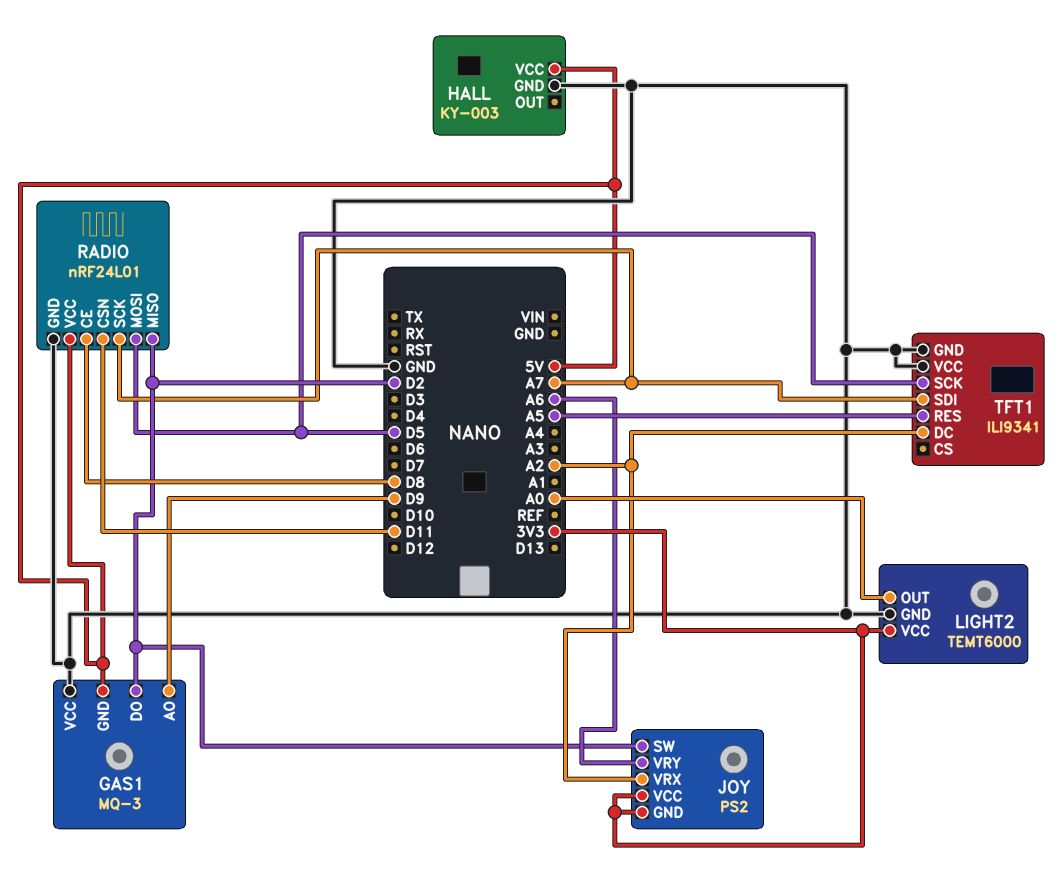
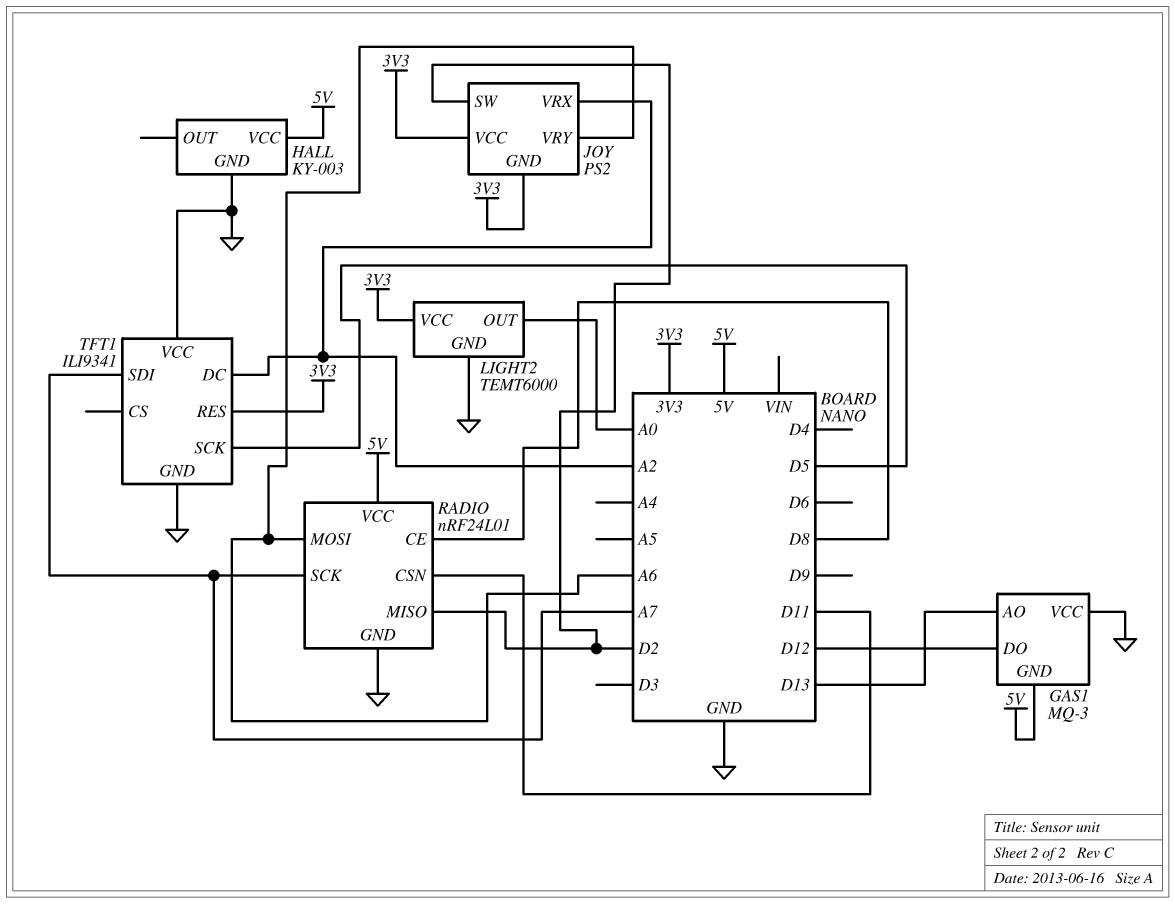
GAS1 pin AO: D9 -> D13
GAS1 pin DO: D2 -> D12
RADIO pin MOSI: D5 -> A6
TFT1 pin RES: A5 -> 3V3

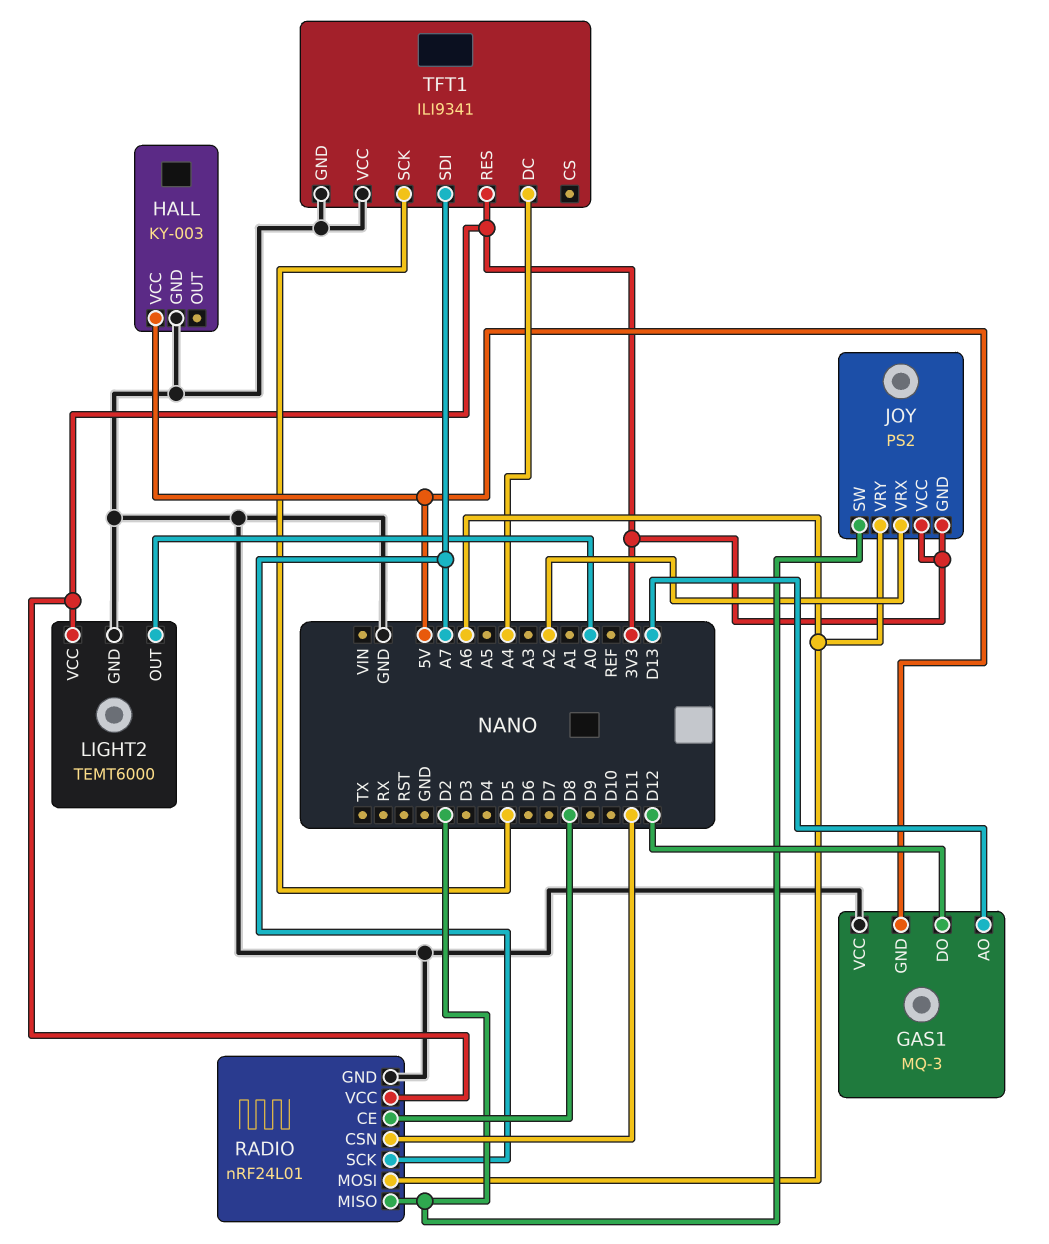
RADIO pin VCC: 5V -> 3V3
TFT1 pin DC: A2 -> A4

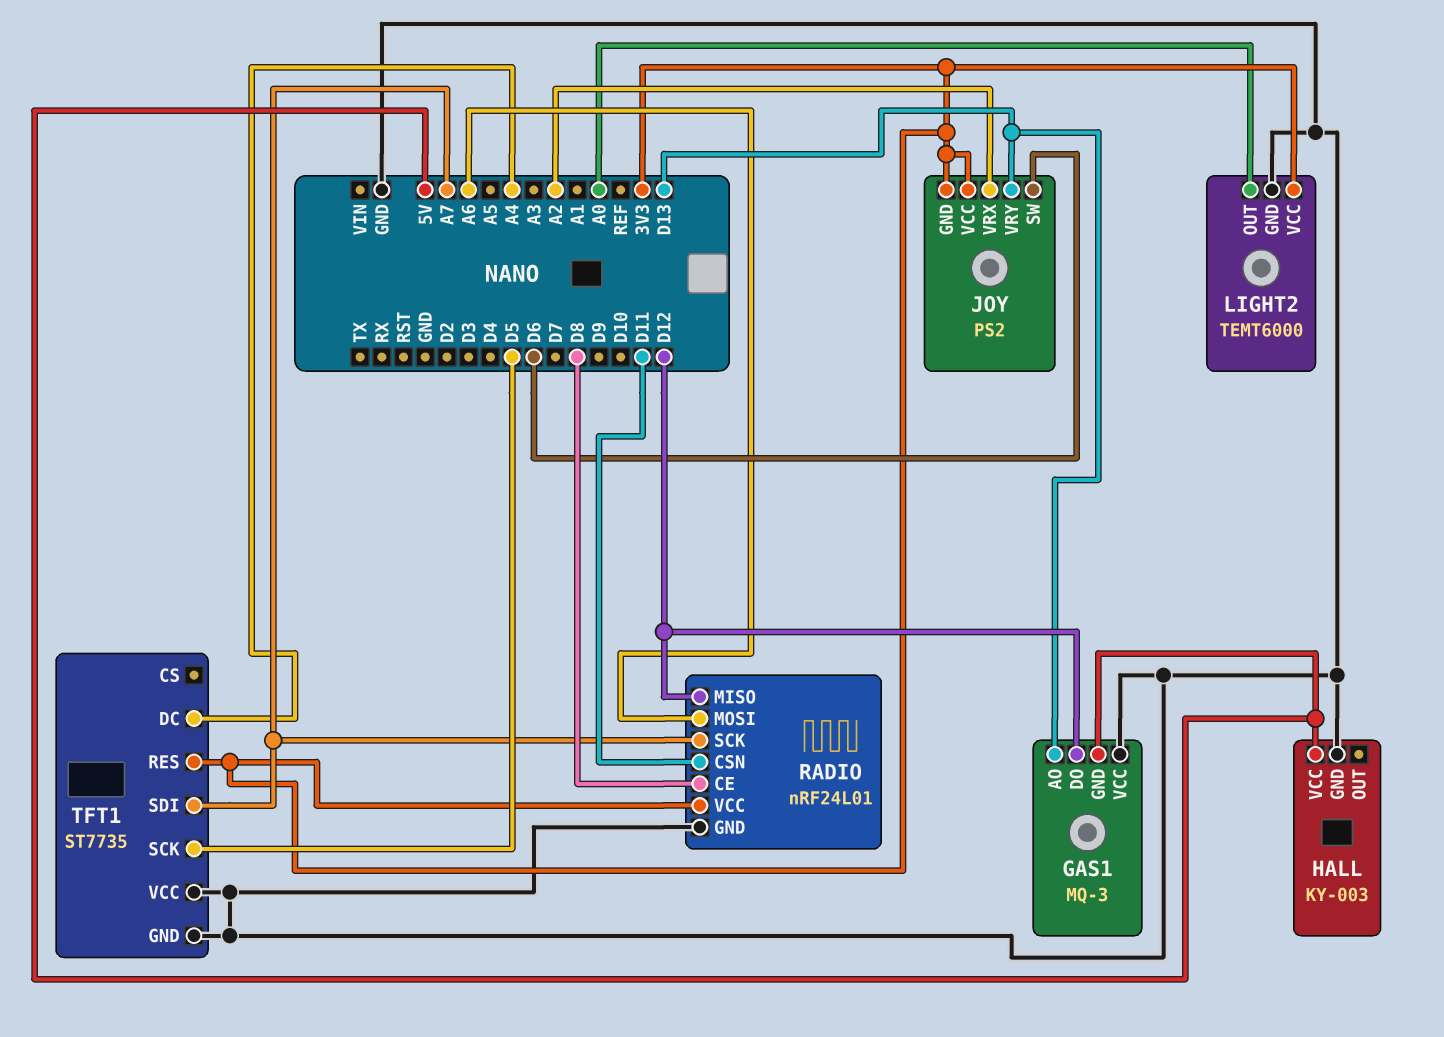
JOY pin SW: D2 -> D6
JOY pin VRY: A6 -> D13
RADIO pin MISO: D2 -> D12
TFT1: ILI9341 -> ST7735

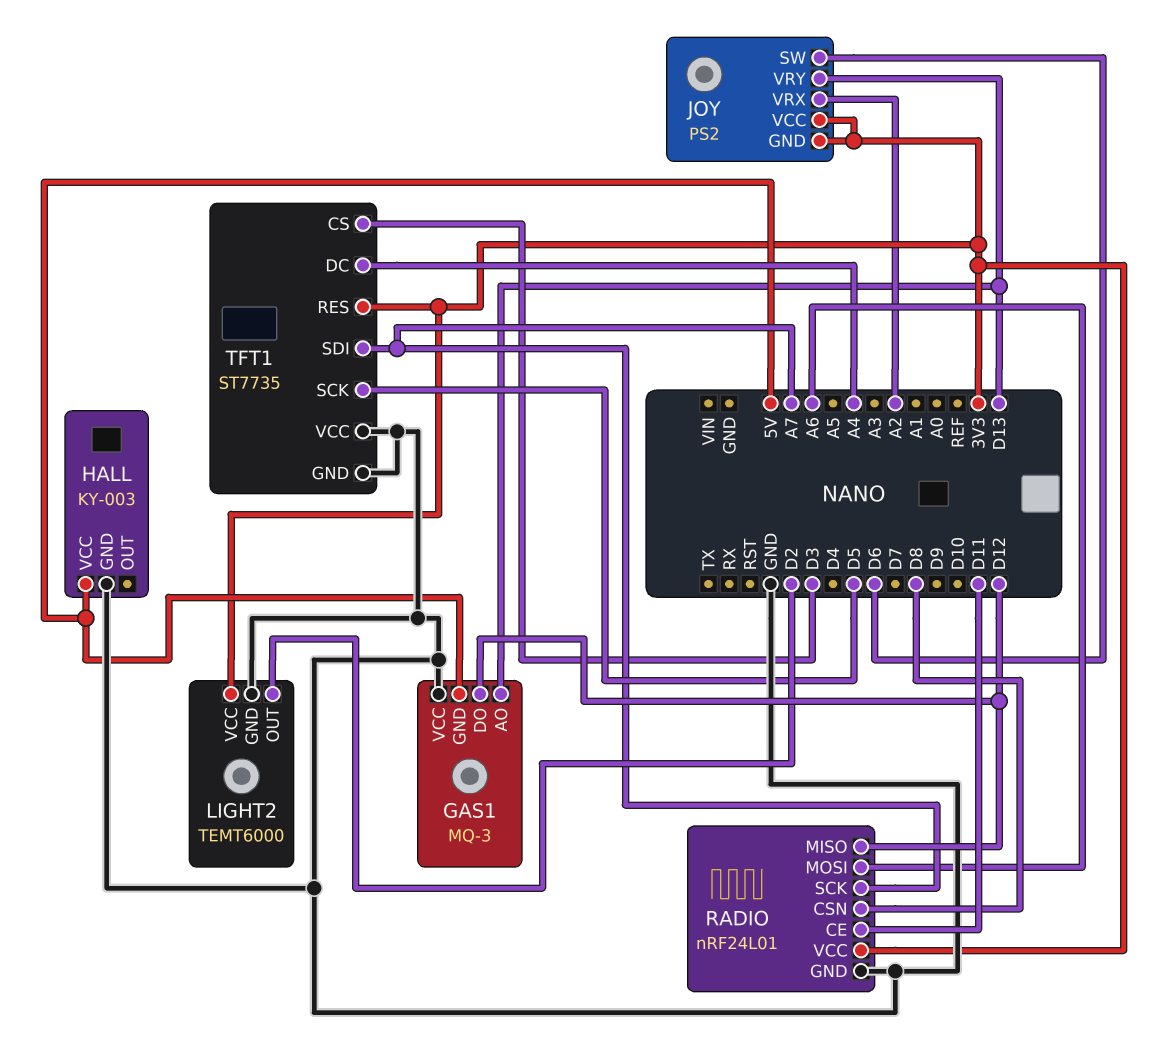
LIGHT2 pin OUT: A0 -> D2
RADIO pin CE: D8 -> D11
RADIO pin CSN: D11 -> D8
TFT1 pin CS: none -> D3

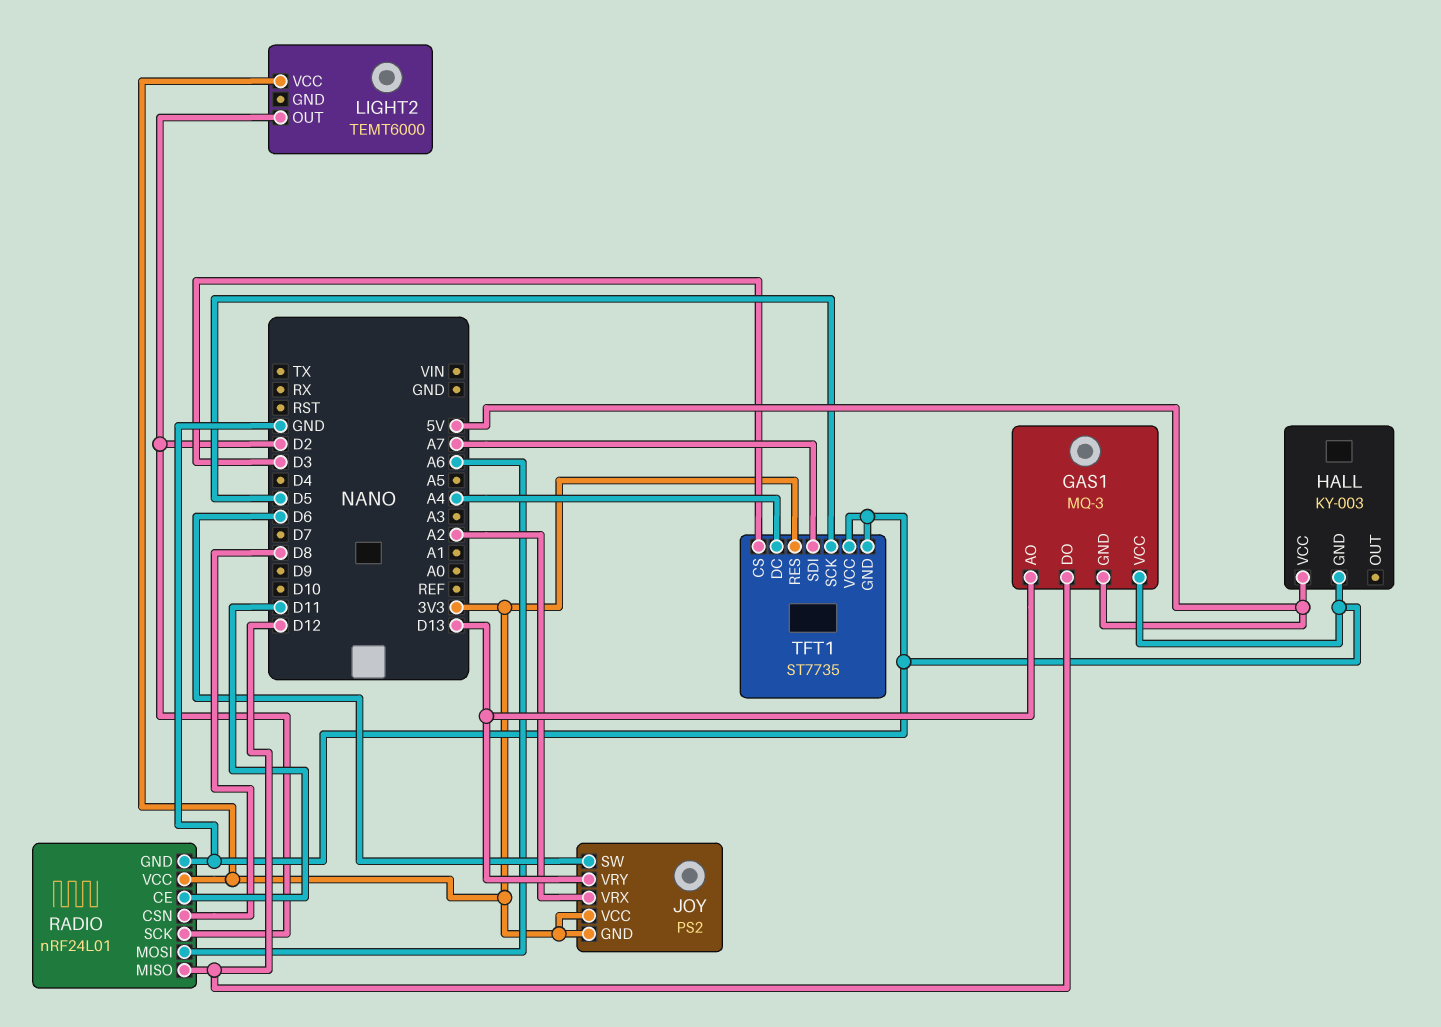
LIGHT2 pin GND: GND -> none
RADIO pin SCK: A7 -> D2

